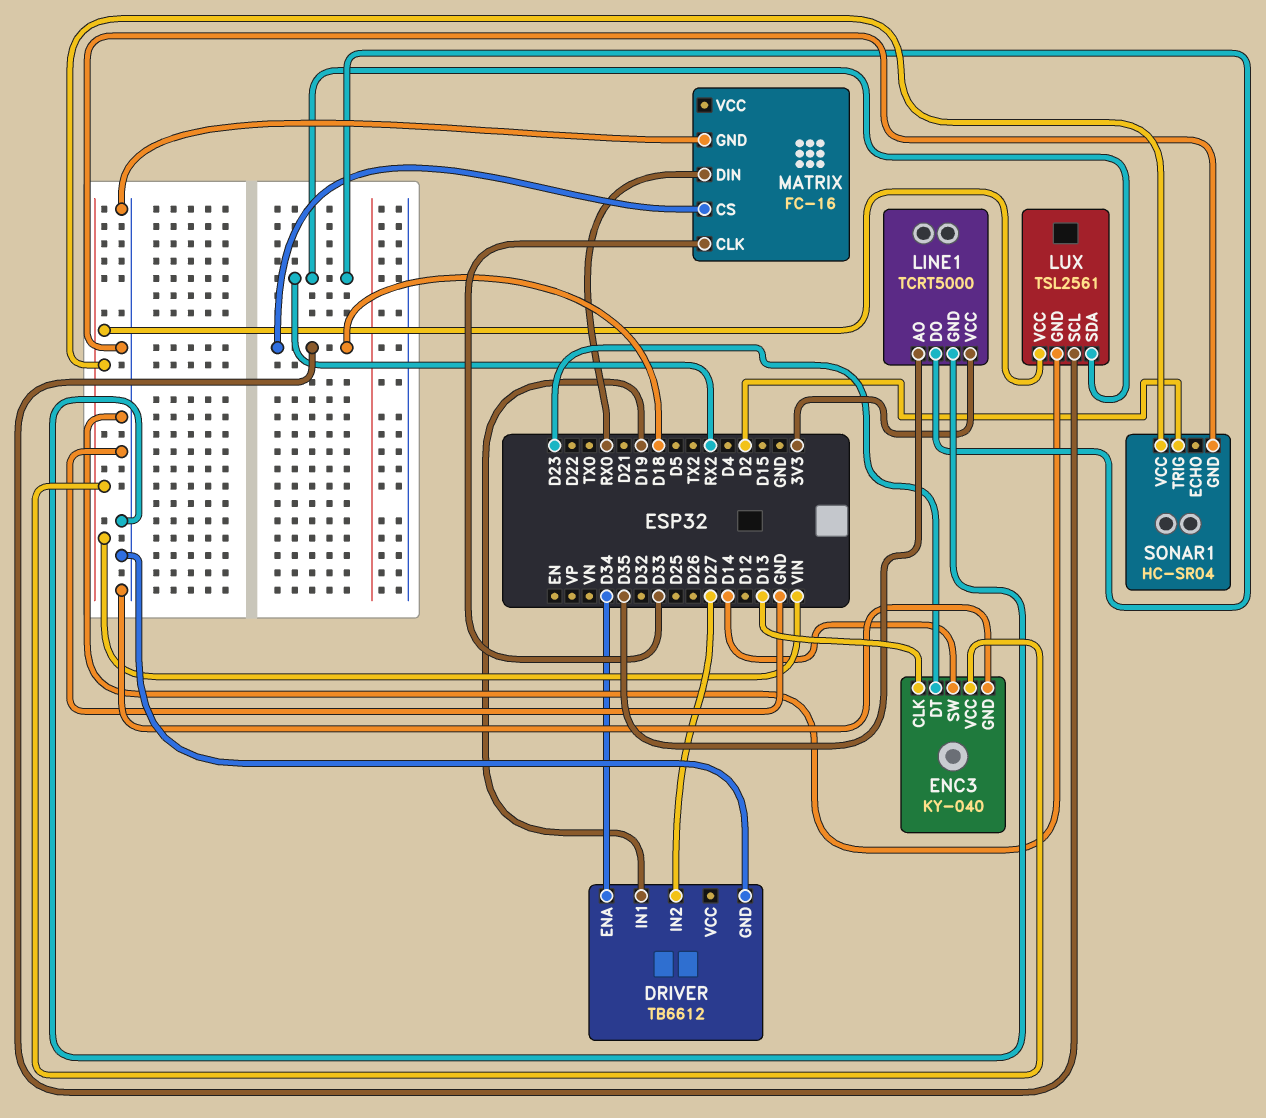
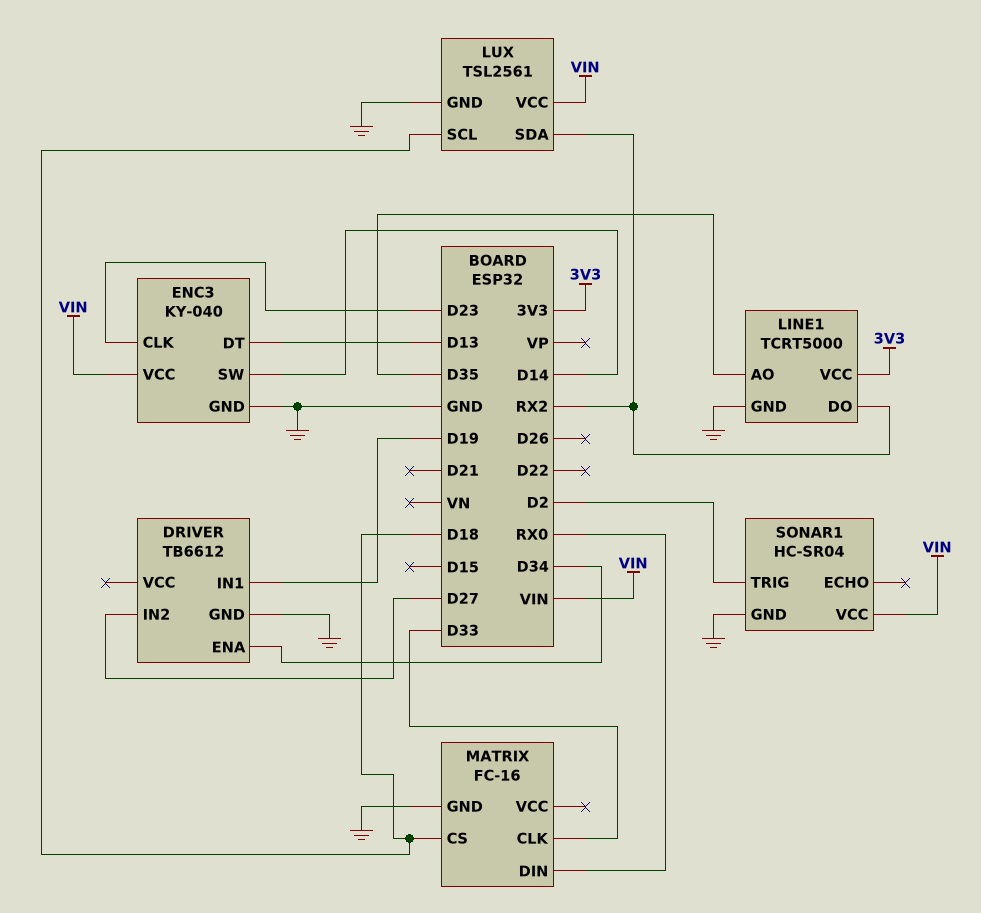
ENC3 pin CLK: D13 -> D23
ENC3 pin DT: D23 -> D13

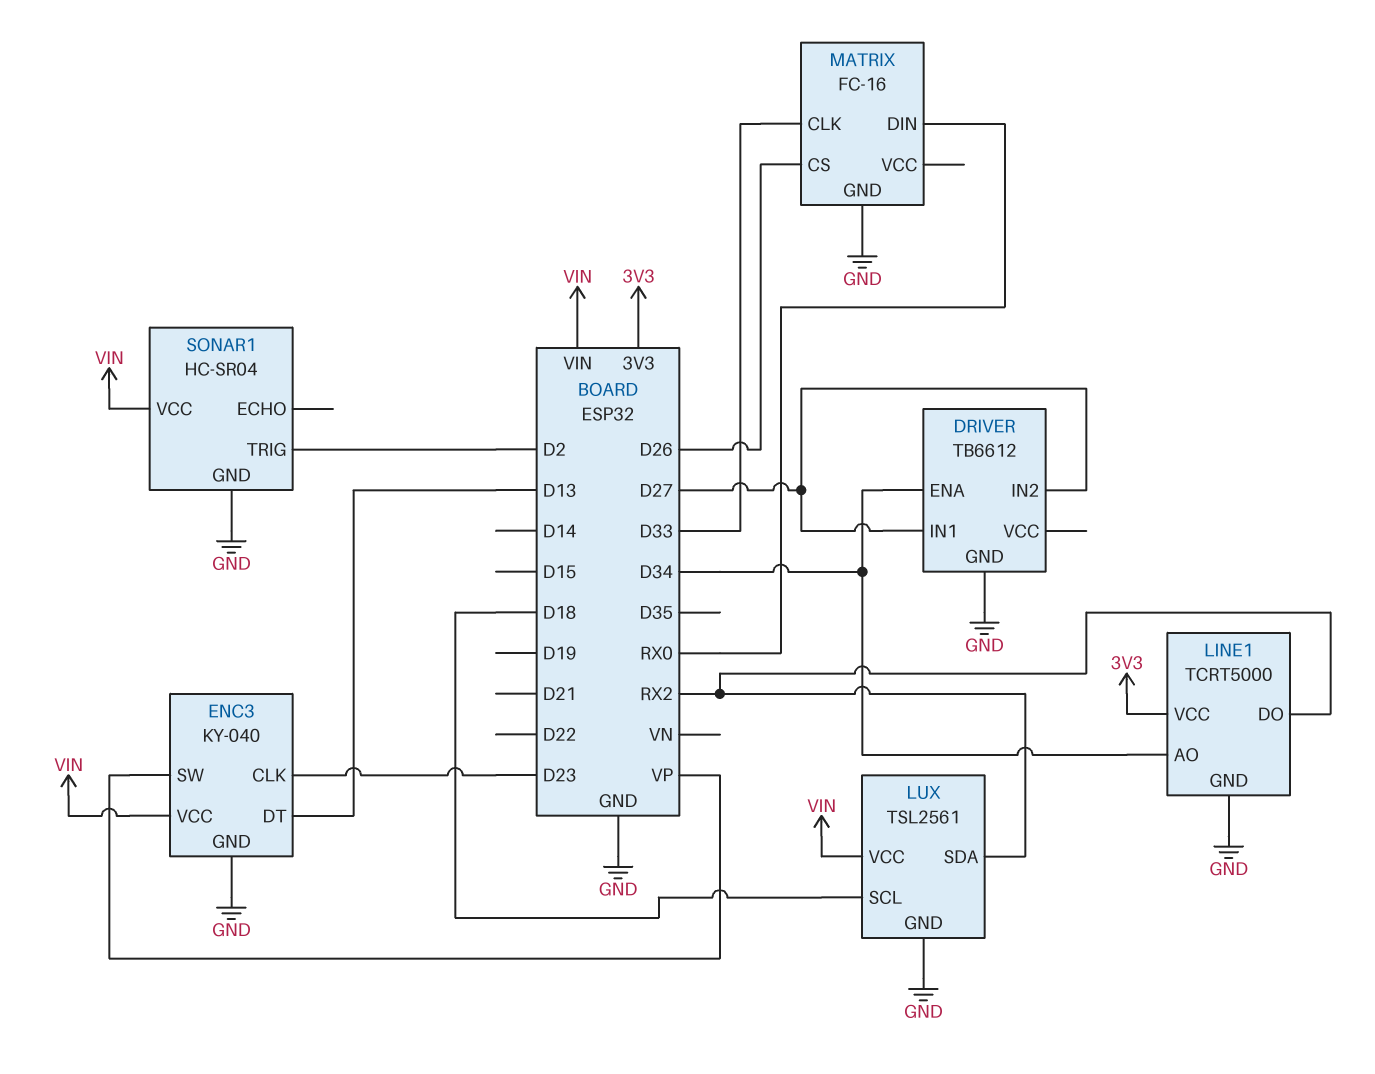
DRIVER pin IN1: D19 -> D27
ENC3 pin SW: D14 -> VP
LINE1 pin AO: D35 -> D34
MATRIX pin CS: D18 -> D26

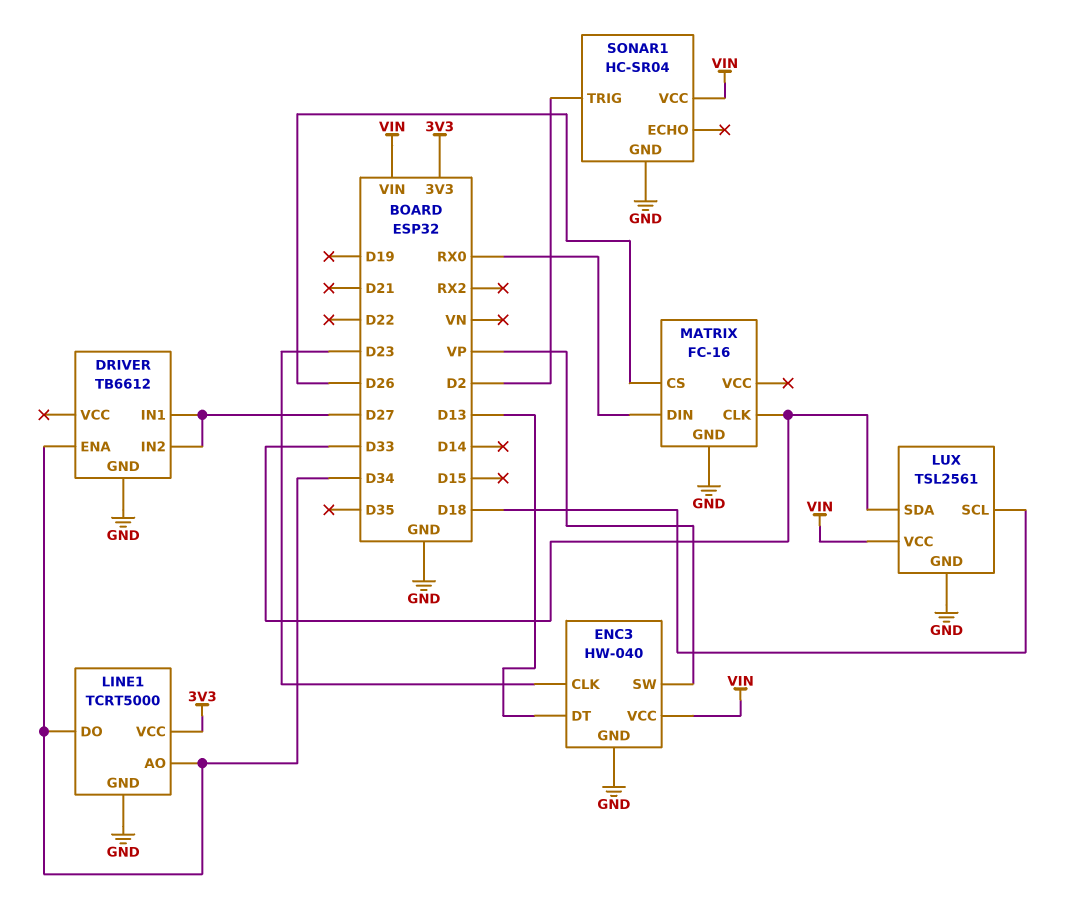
ENC3: KY-040 -> HW-040
LINE1 pin DO: RX2 -> D34
LUX pin SDA: RX2 -> D33

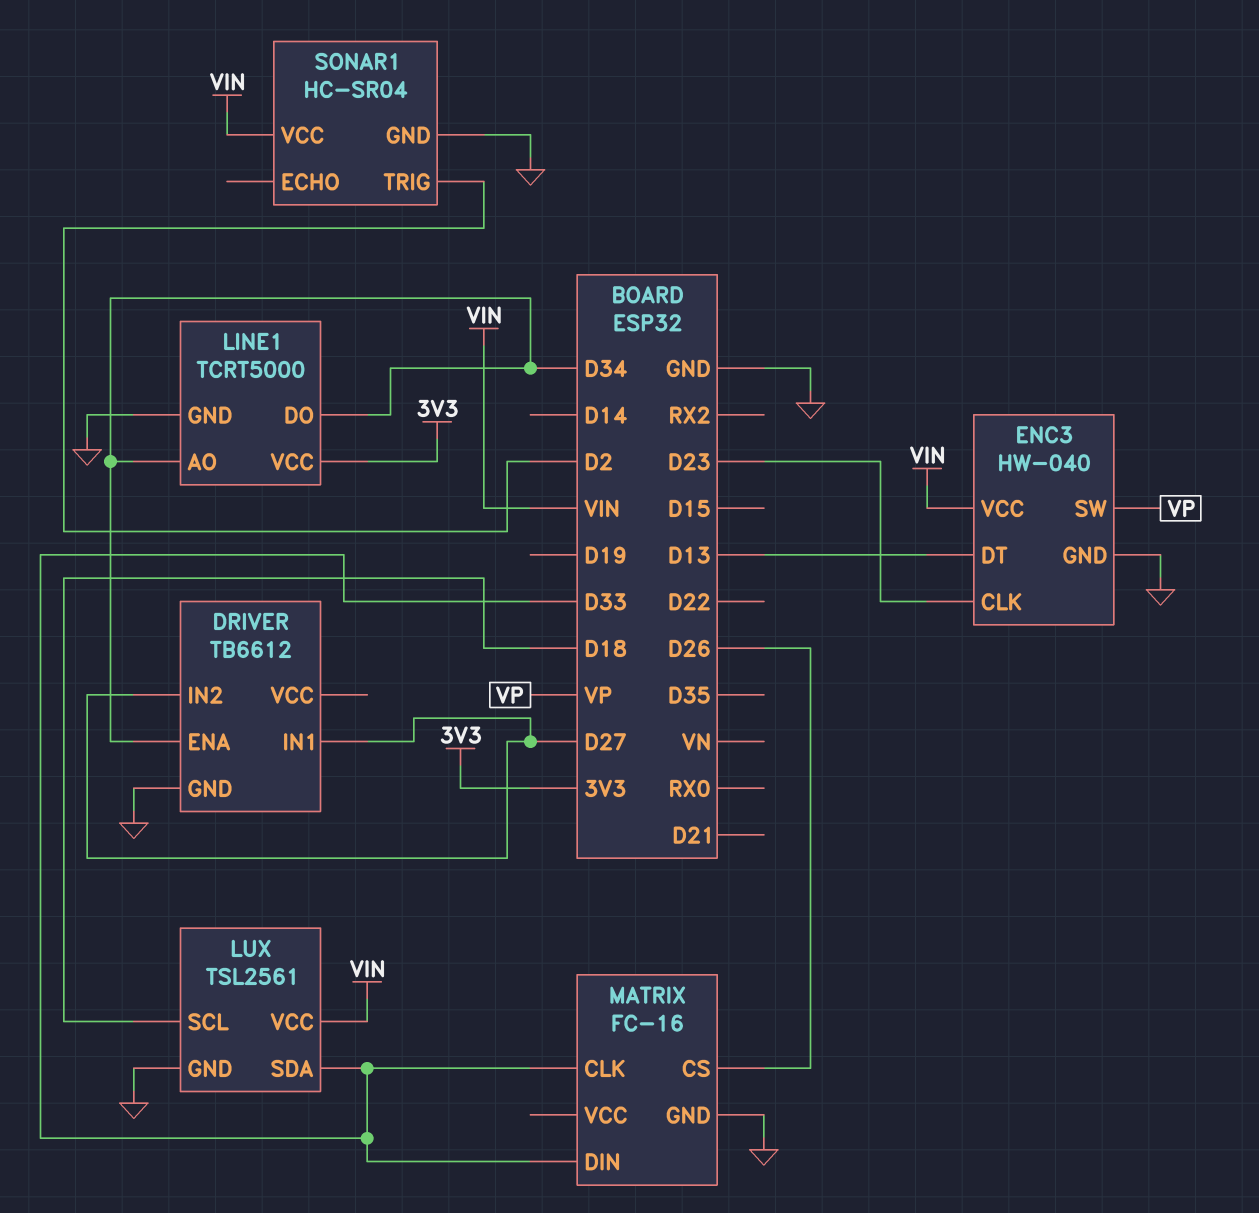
MATRIX pin DIN: RX0 -> D33

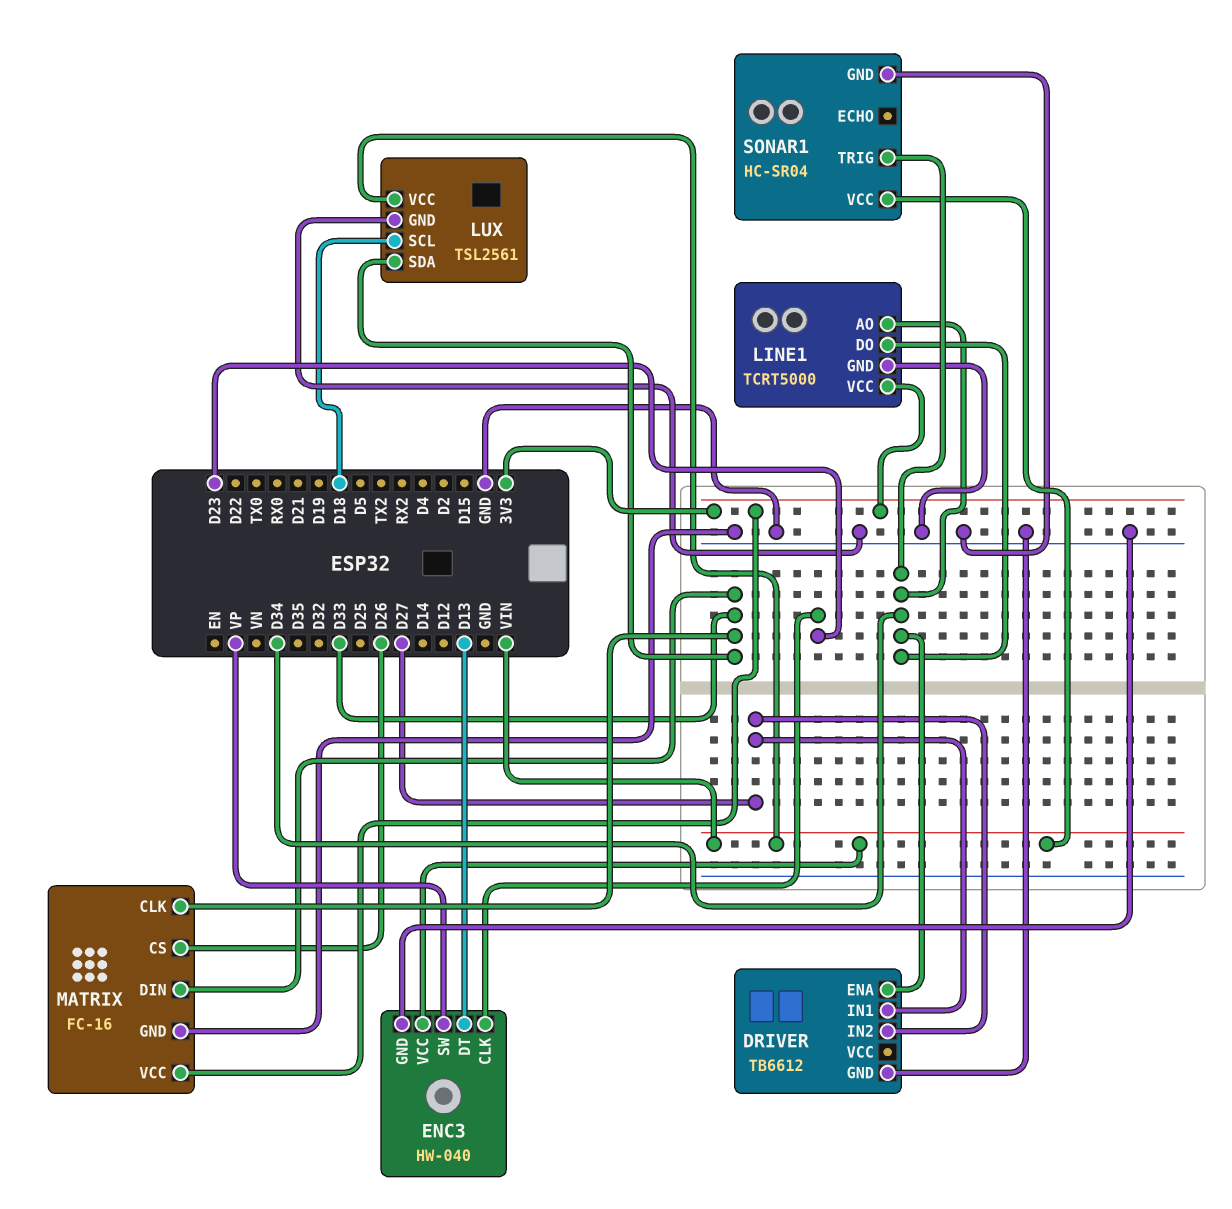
MATRIX pin VCC: none -> 3V3
SONAR1 pin TRIG: D2 -> D34

